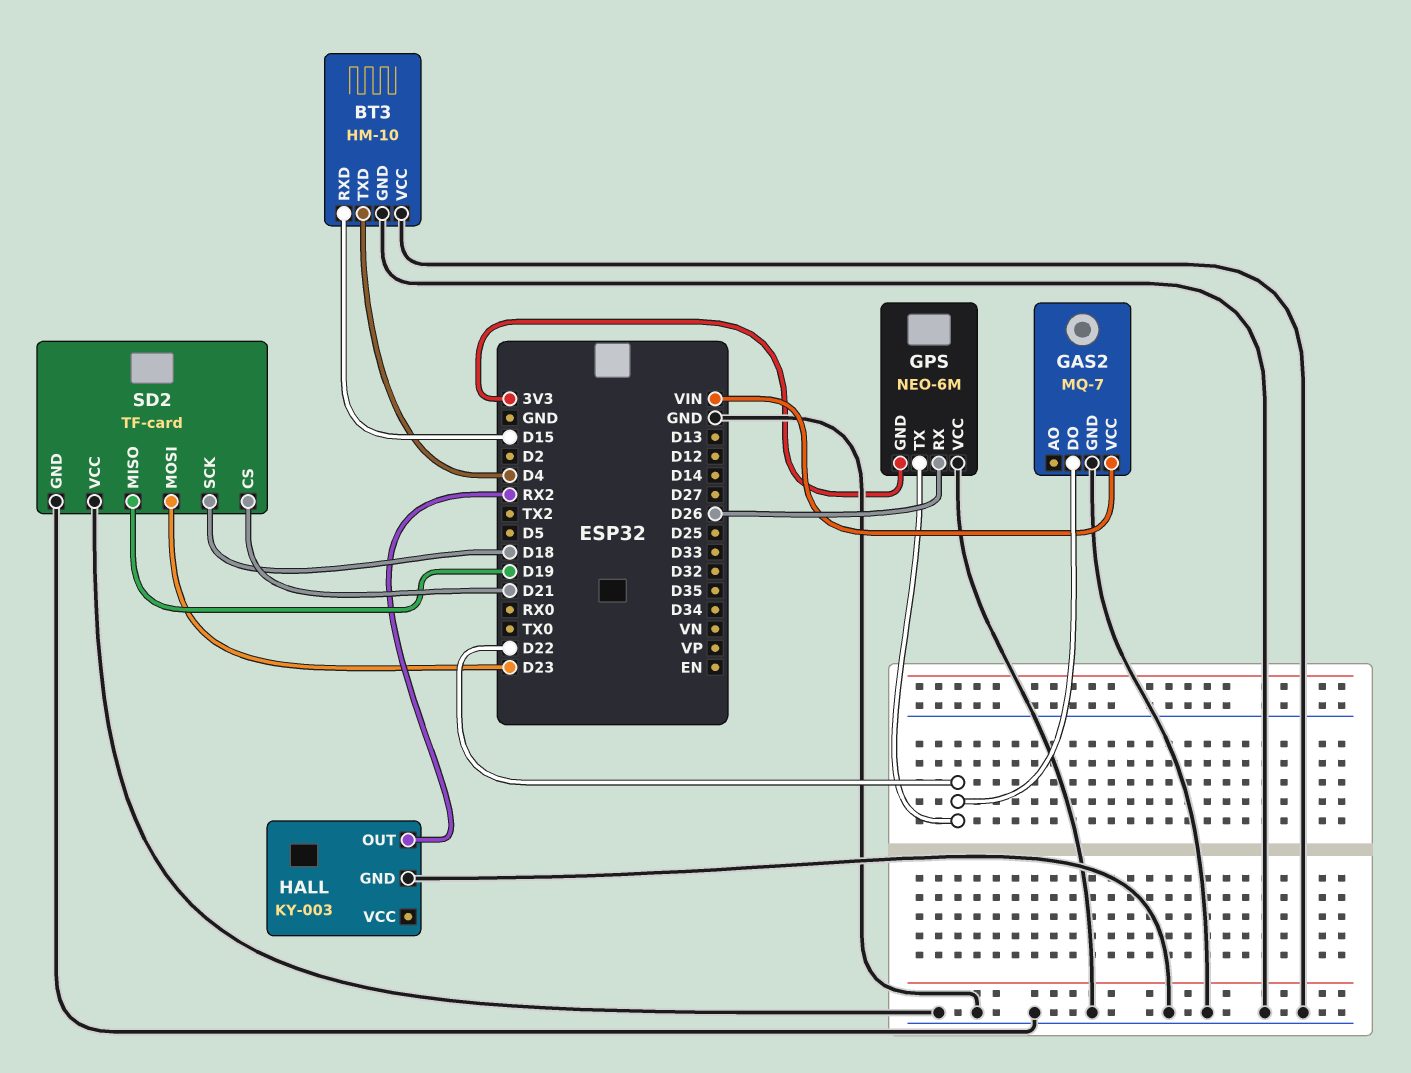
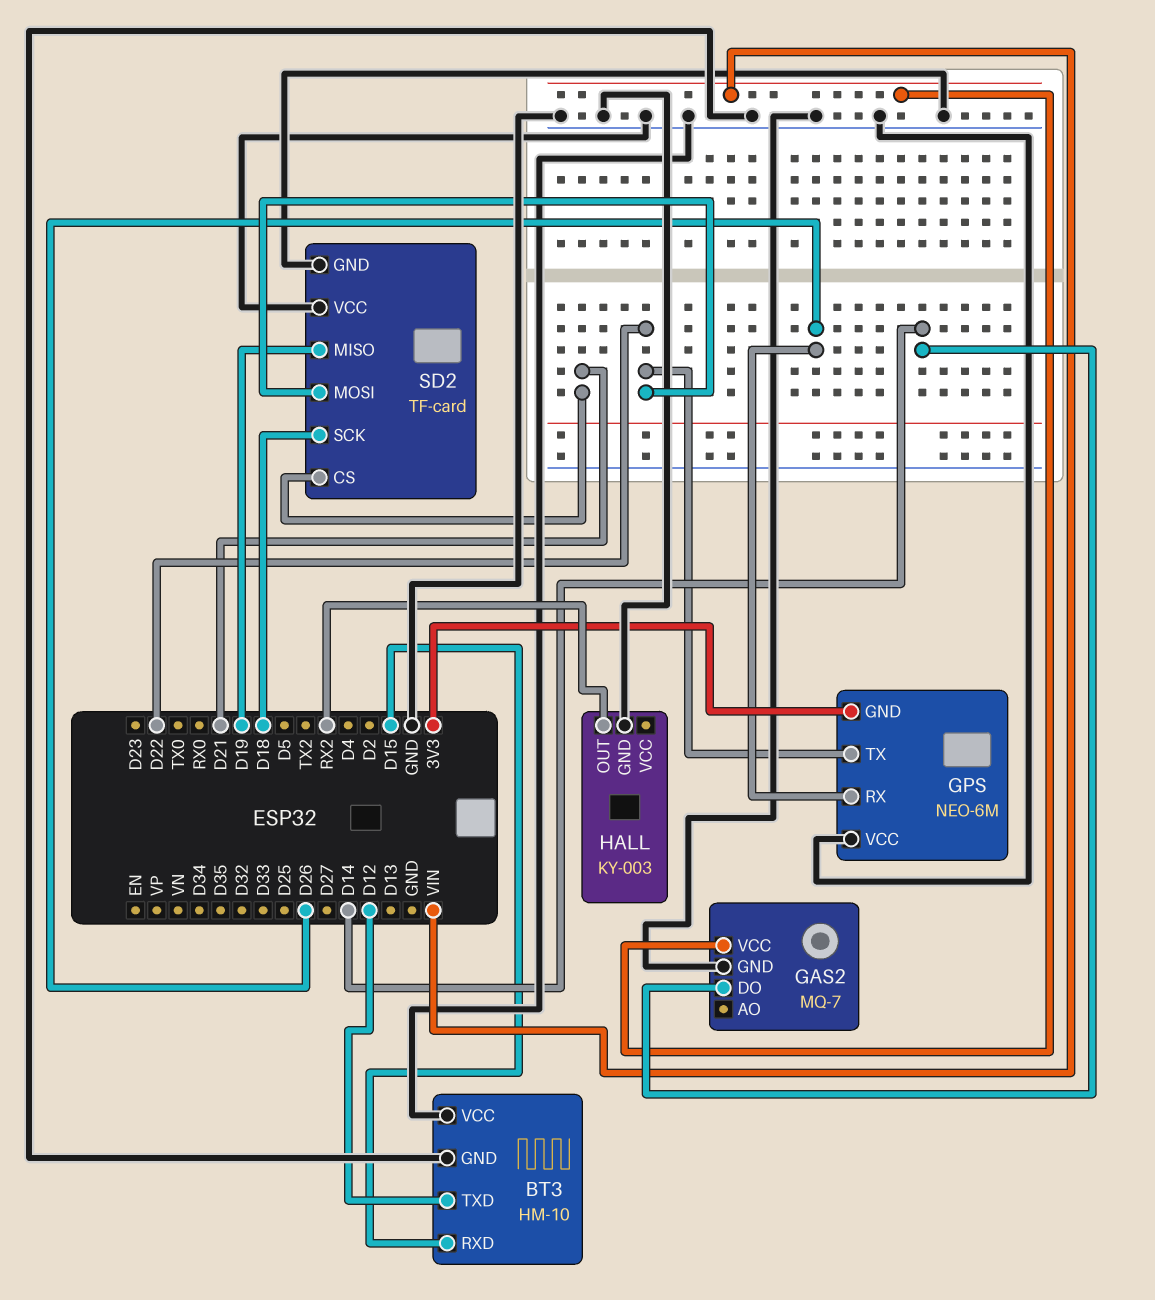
BT3 pin TXD: D4 -> D12
GAS2 pin DO: D22 -> D14
SD2 pin MOSI: D23 -> D22

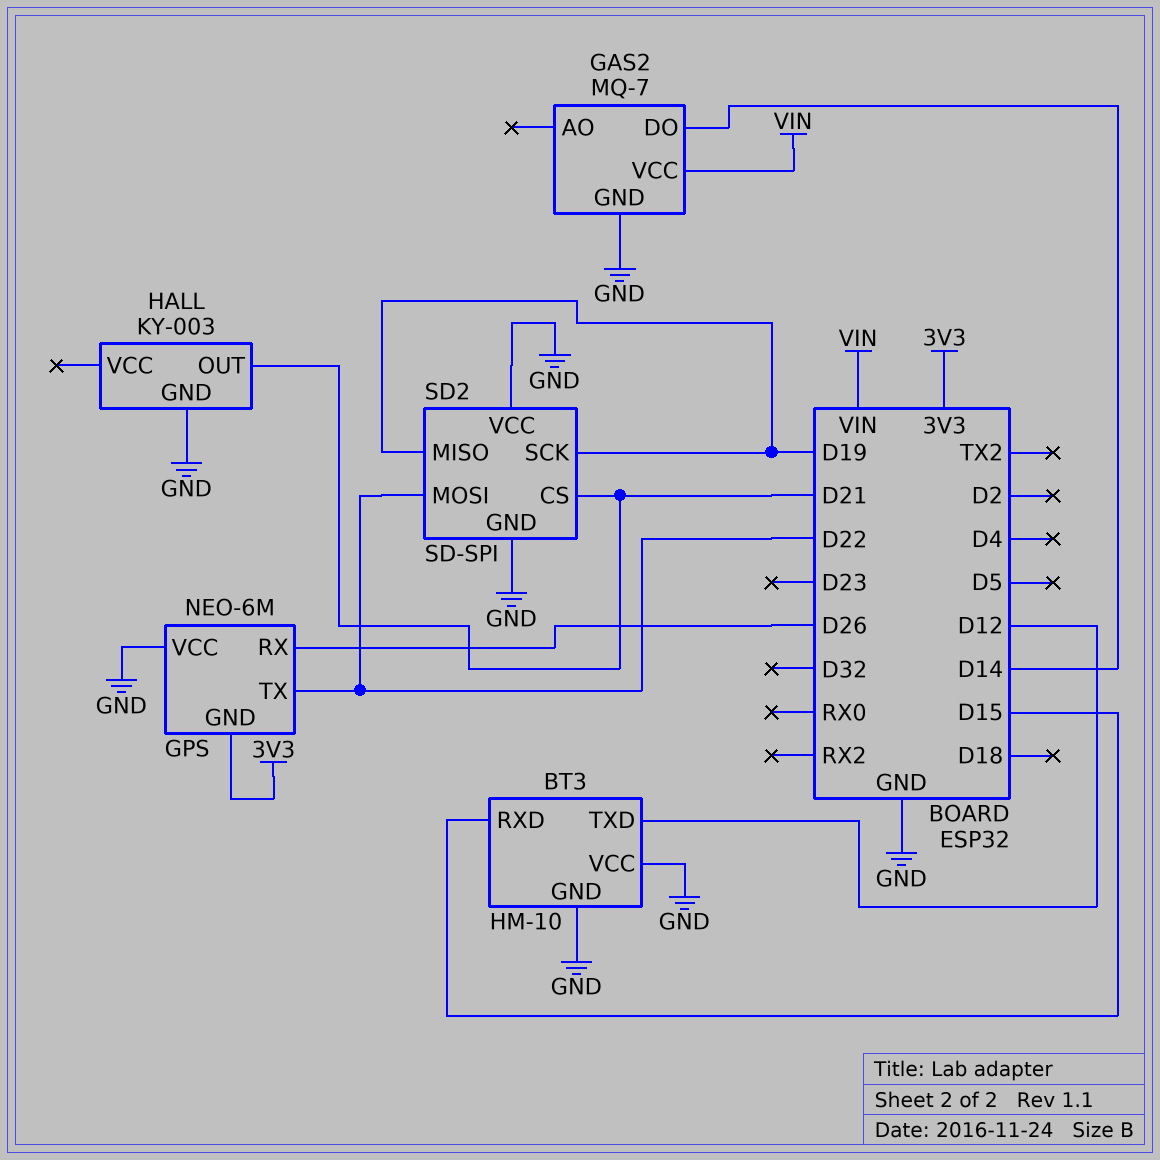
HALL pin OUT: RX2 -> D21
SD2: TF-card -> SD-SPI
SD2 pin SCK: D18 -> D19

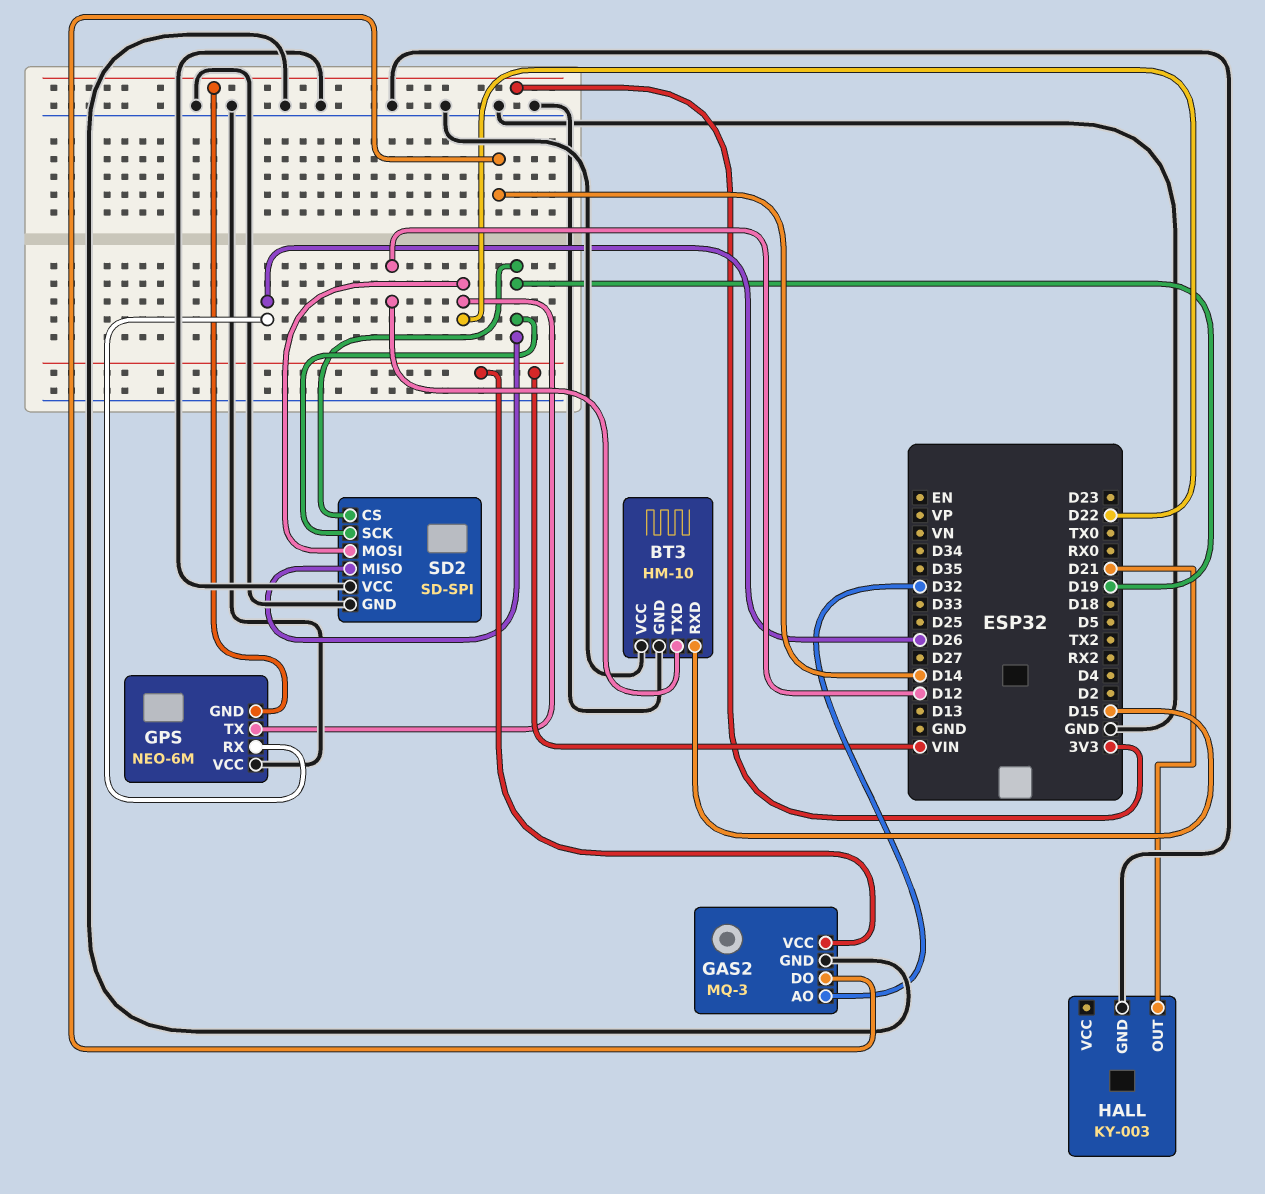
GAS2: MQ-7 -> MQ-3
GAS2 pin AO: none -> D32
SD2 pin CS: D21 -> D19

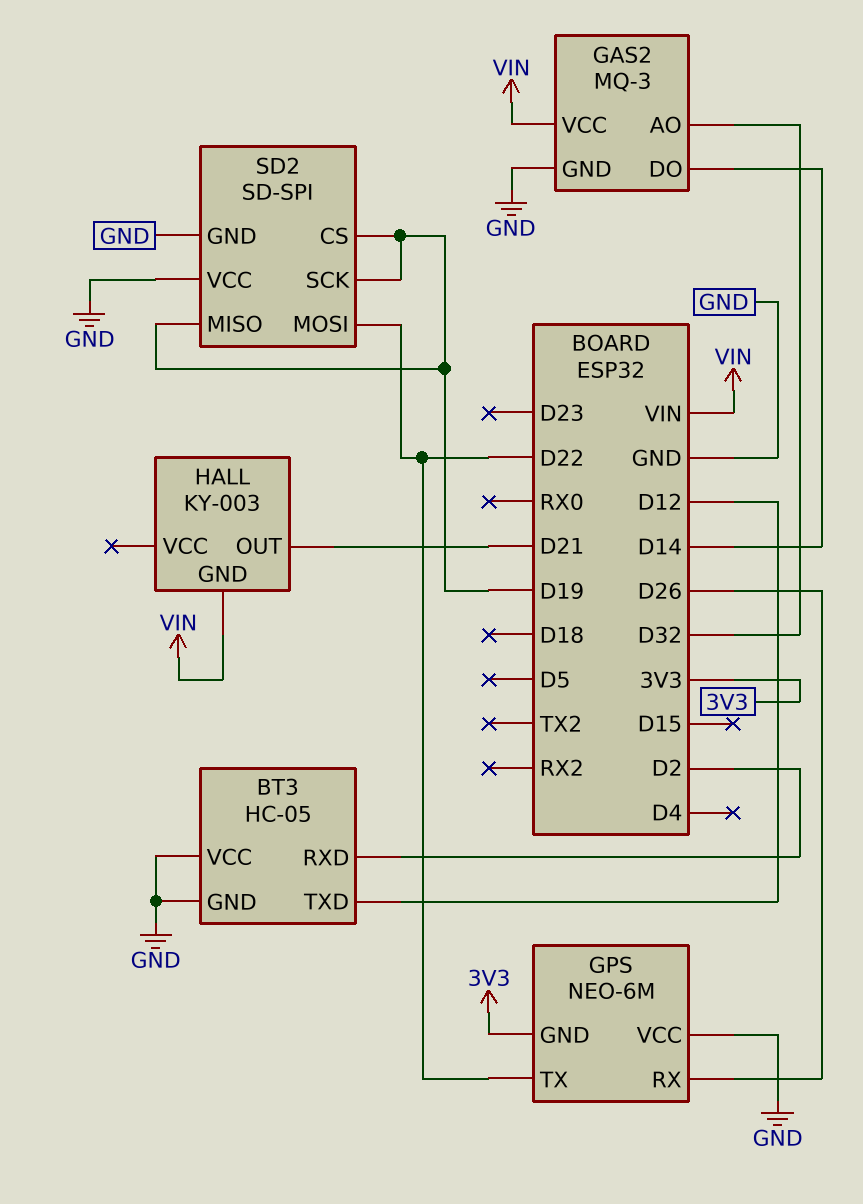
BT3: HM-10 -> HC-05
BT3 pin RXD: D15 -> D2
HALL pin GND: GND -> VIN

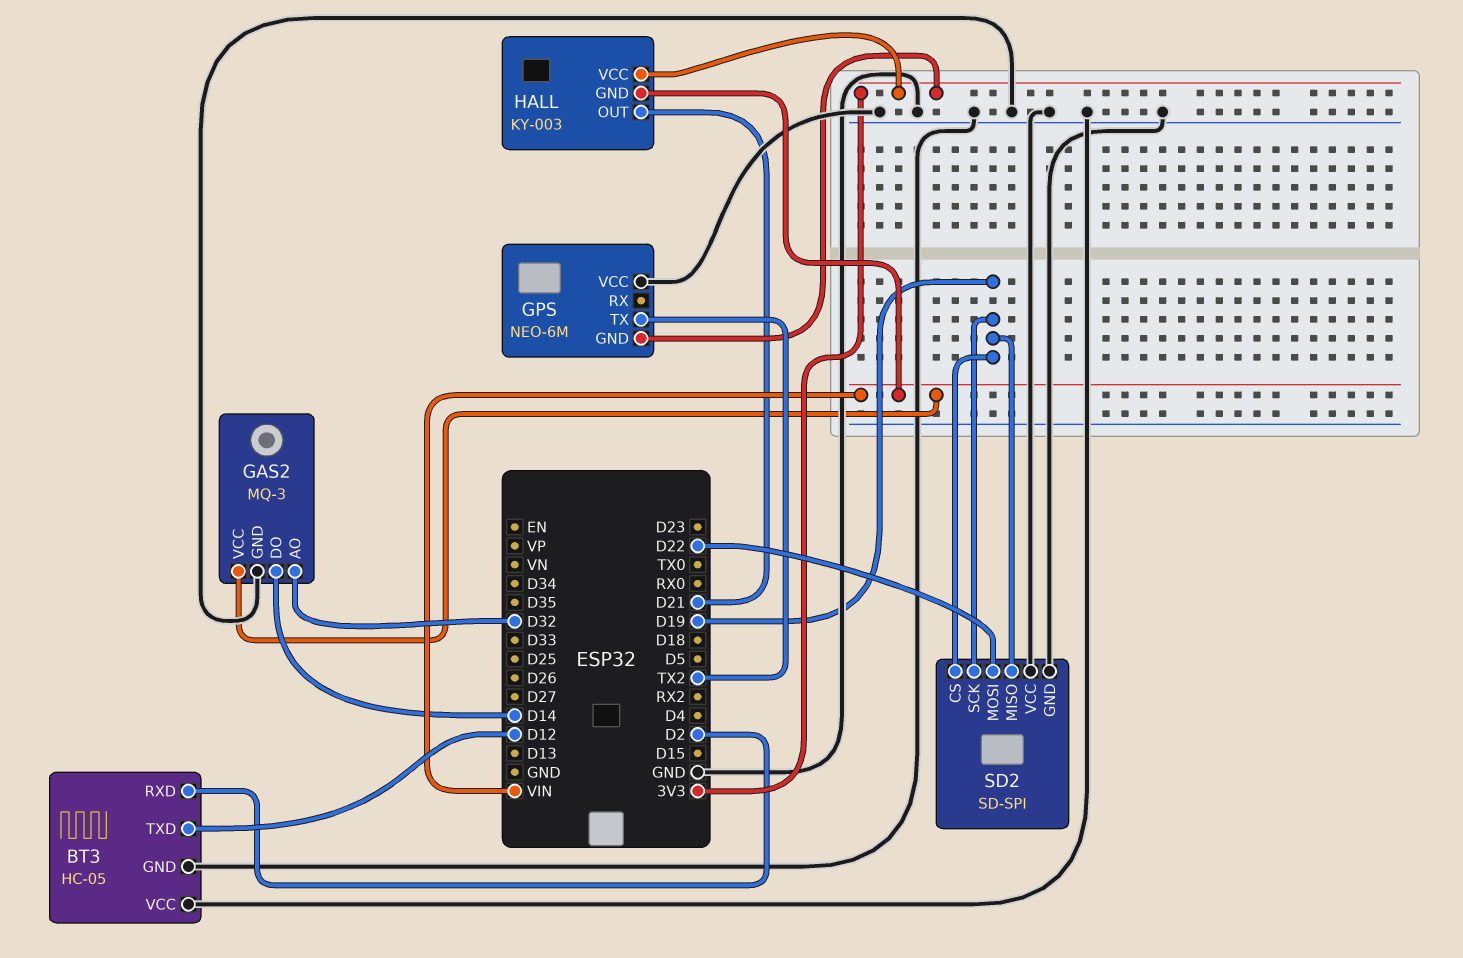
GPS pin RX: D26 -> none
GPS pin TX: D22 -> TX2
HALL pin VCC: none -> 3V3

